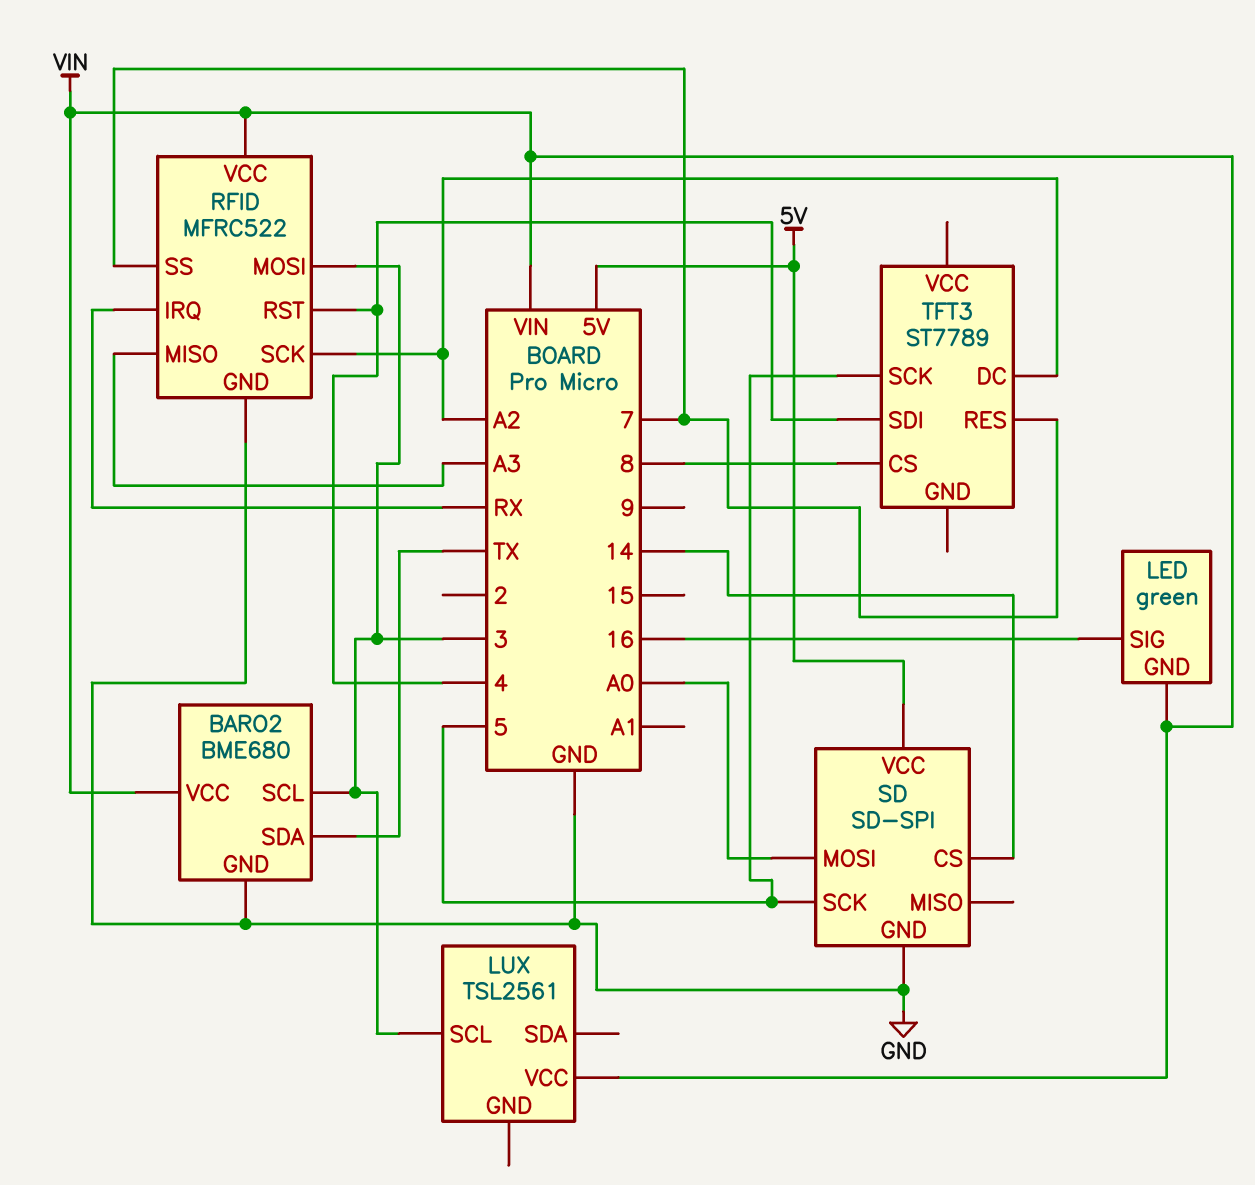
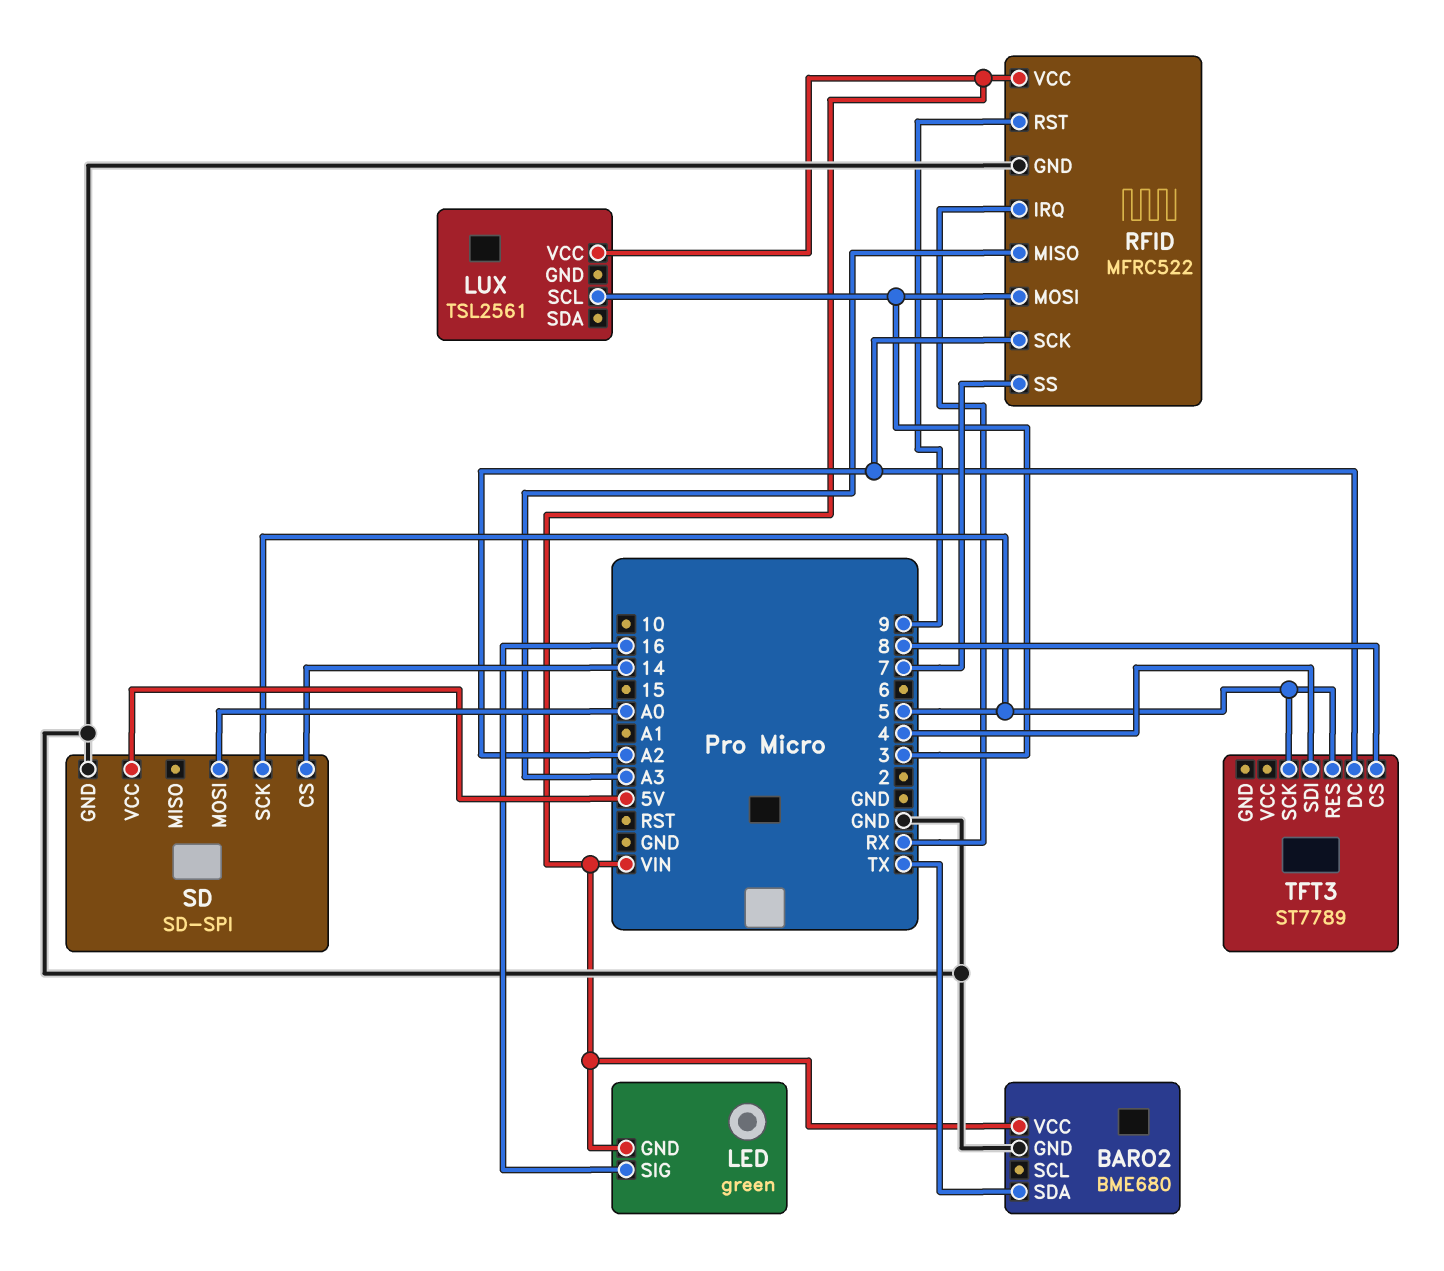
BARO2 pin SCL: 3 -> none
RFID pin RST: 4 -> 9
TFT3 pin RES: 7 -> 5

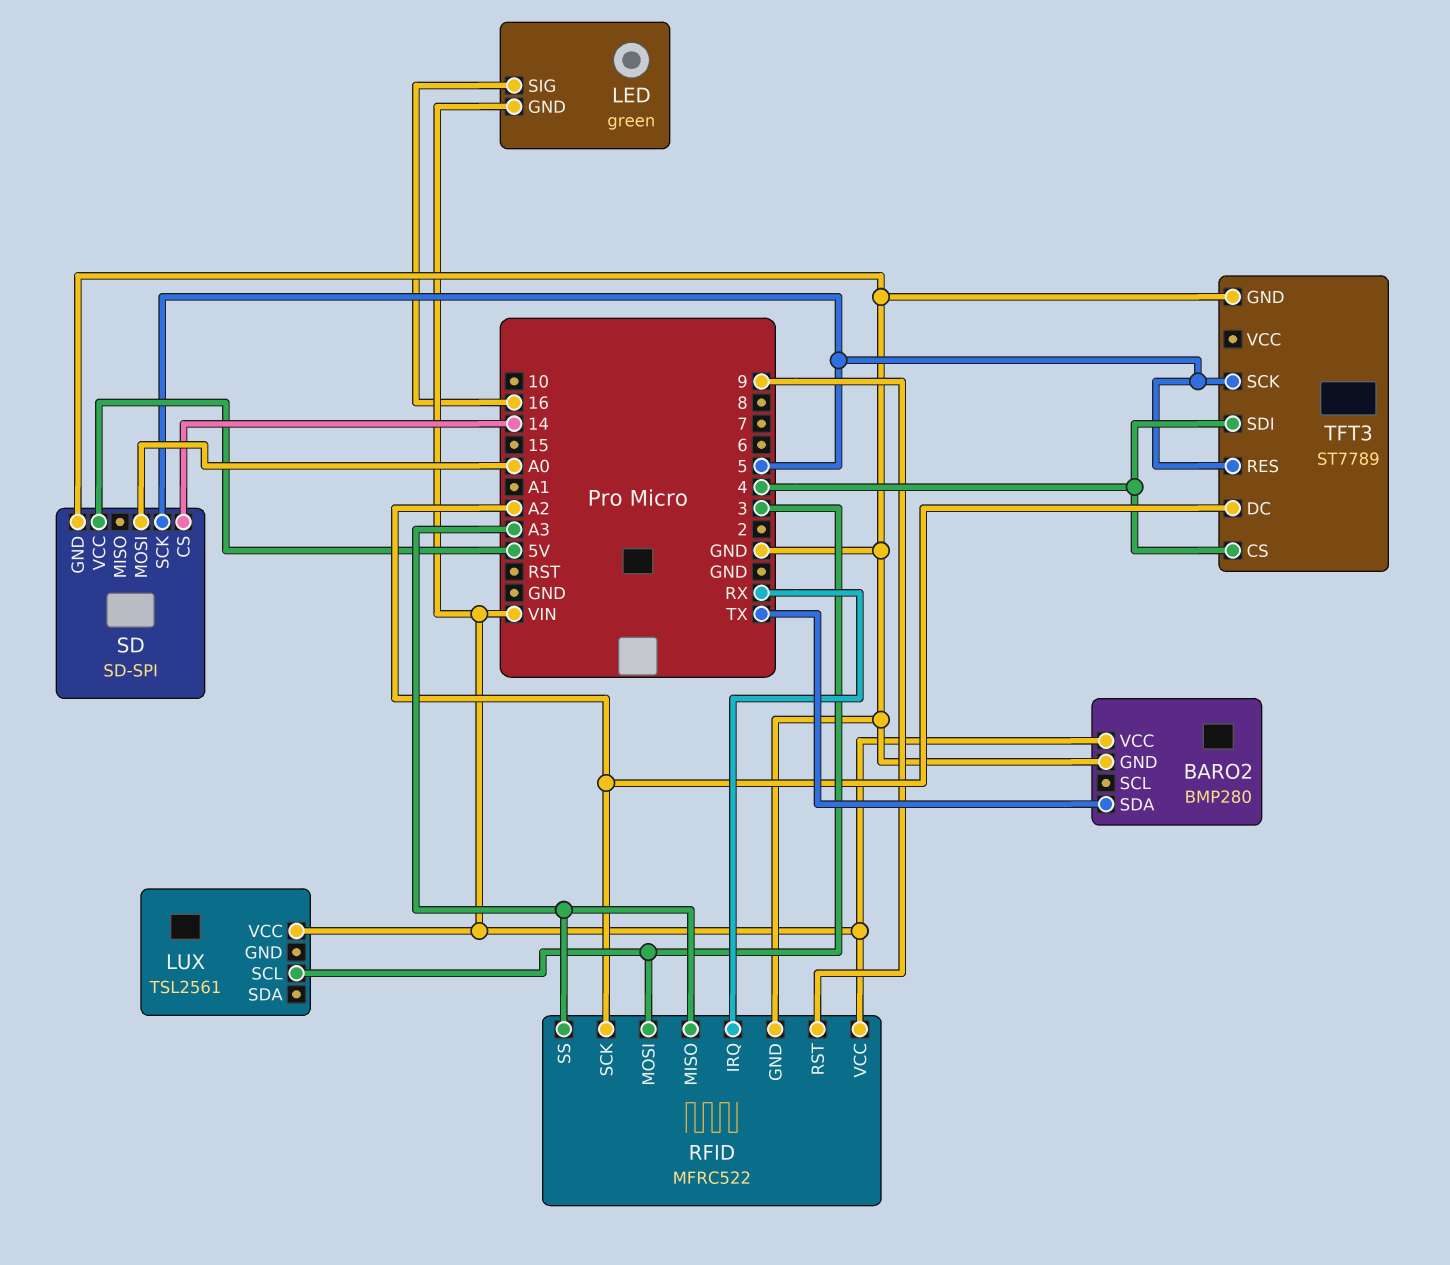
BARO2: BME680 -> BMP280
RFID pin SS: 7 -> A3
TFT3 pin CS: 8 -> 4
TFT3 pin GND: none -> GND

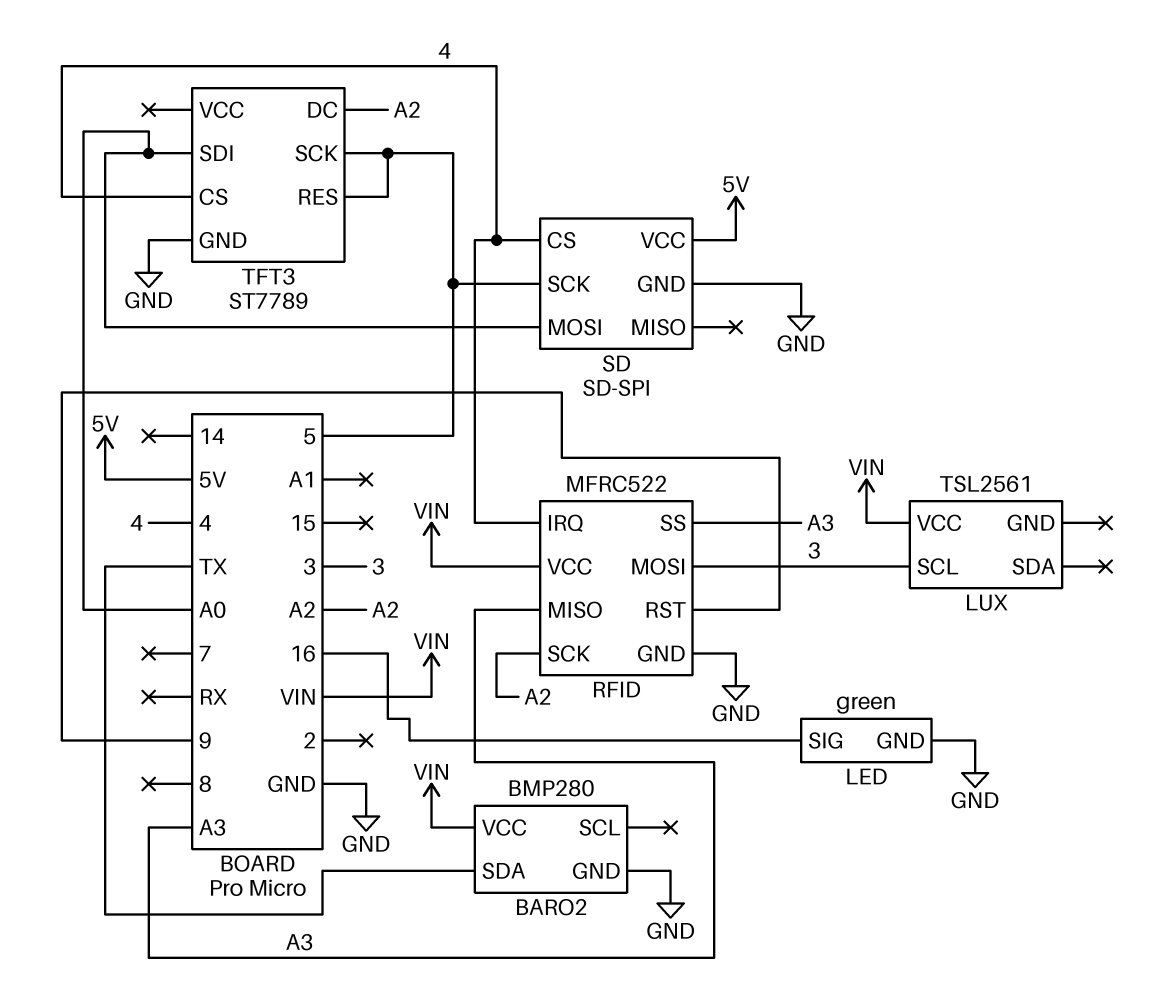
LED pin GND: VIN -> GND
RFID pin IRQ: RX -> 4
SD pin CS: 14 -> 4
TFT3 pin SDI: 4 -> A0

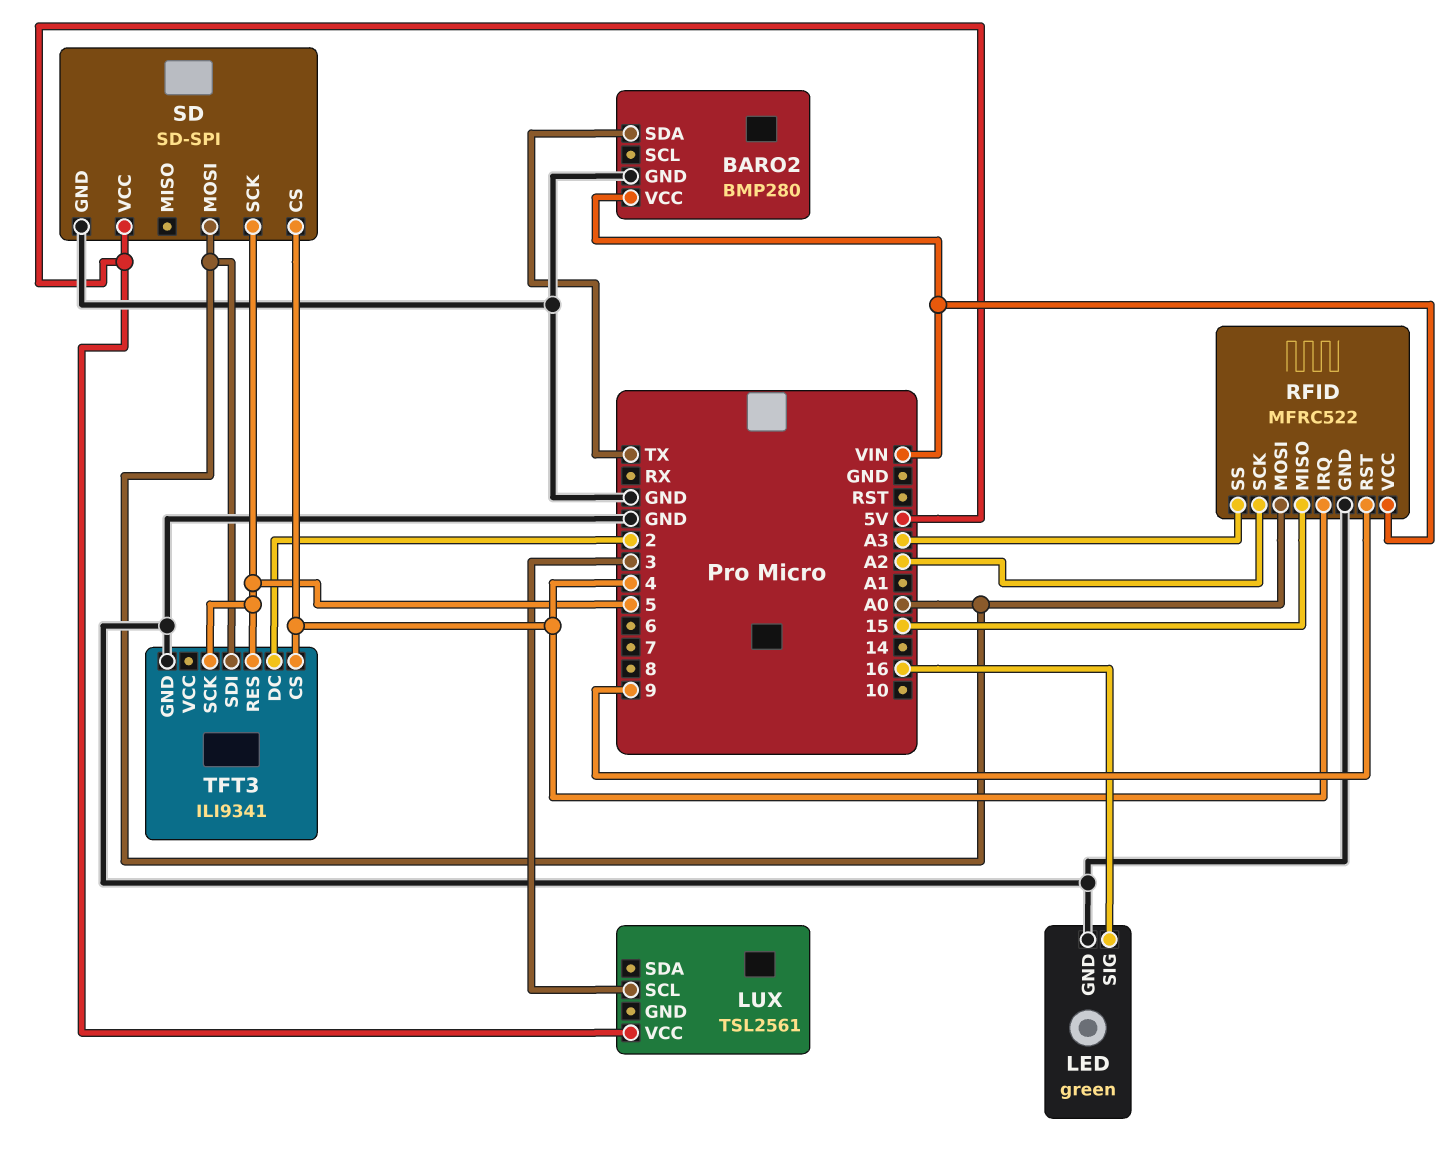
LUX pin VCC: VIN -> 5V
RFID pin MISO: A3 -> 15
RFID pin MOSI: 3 -> A0
TFT3: ST7789 -> ILI9341
TFT3 pin DC: A2 -> 2

